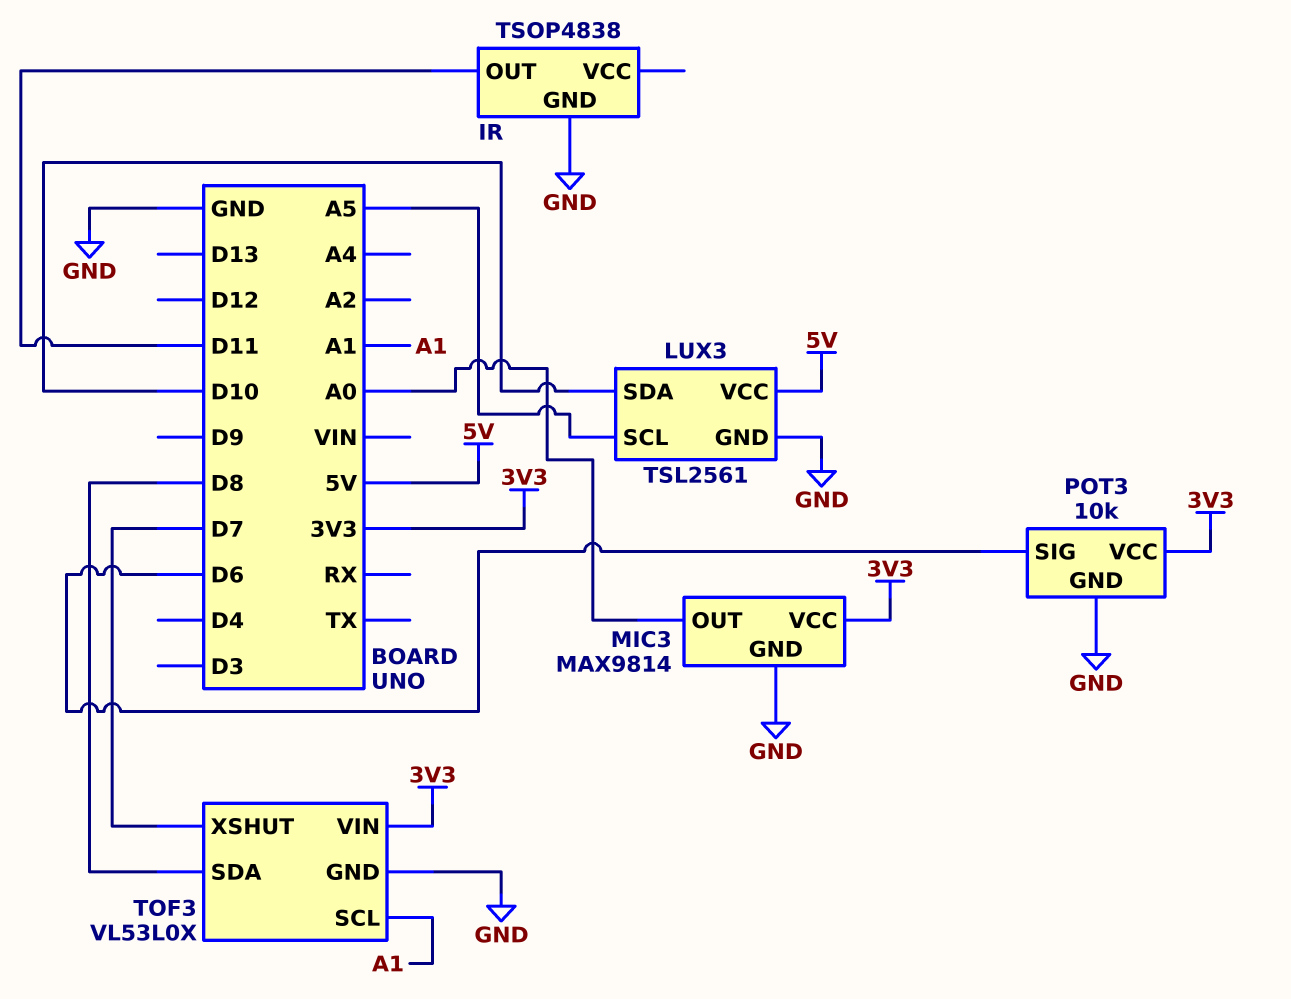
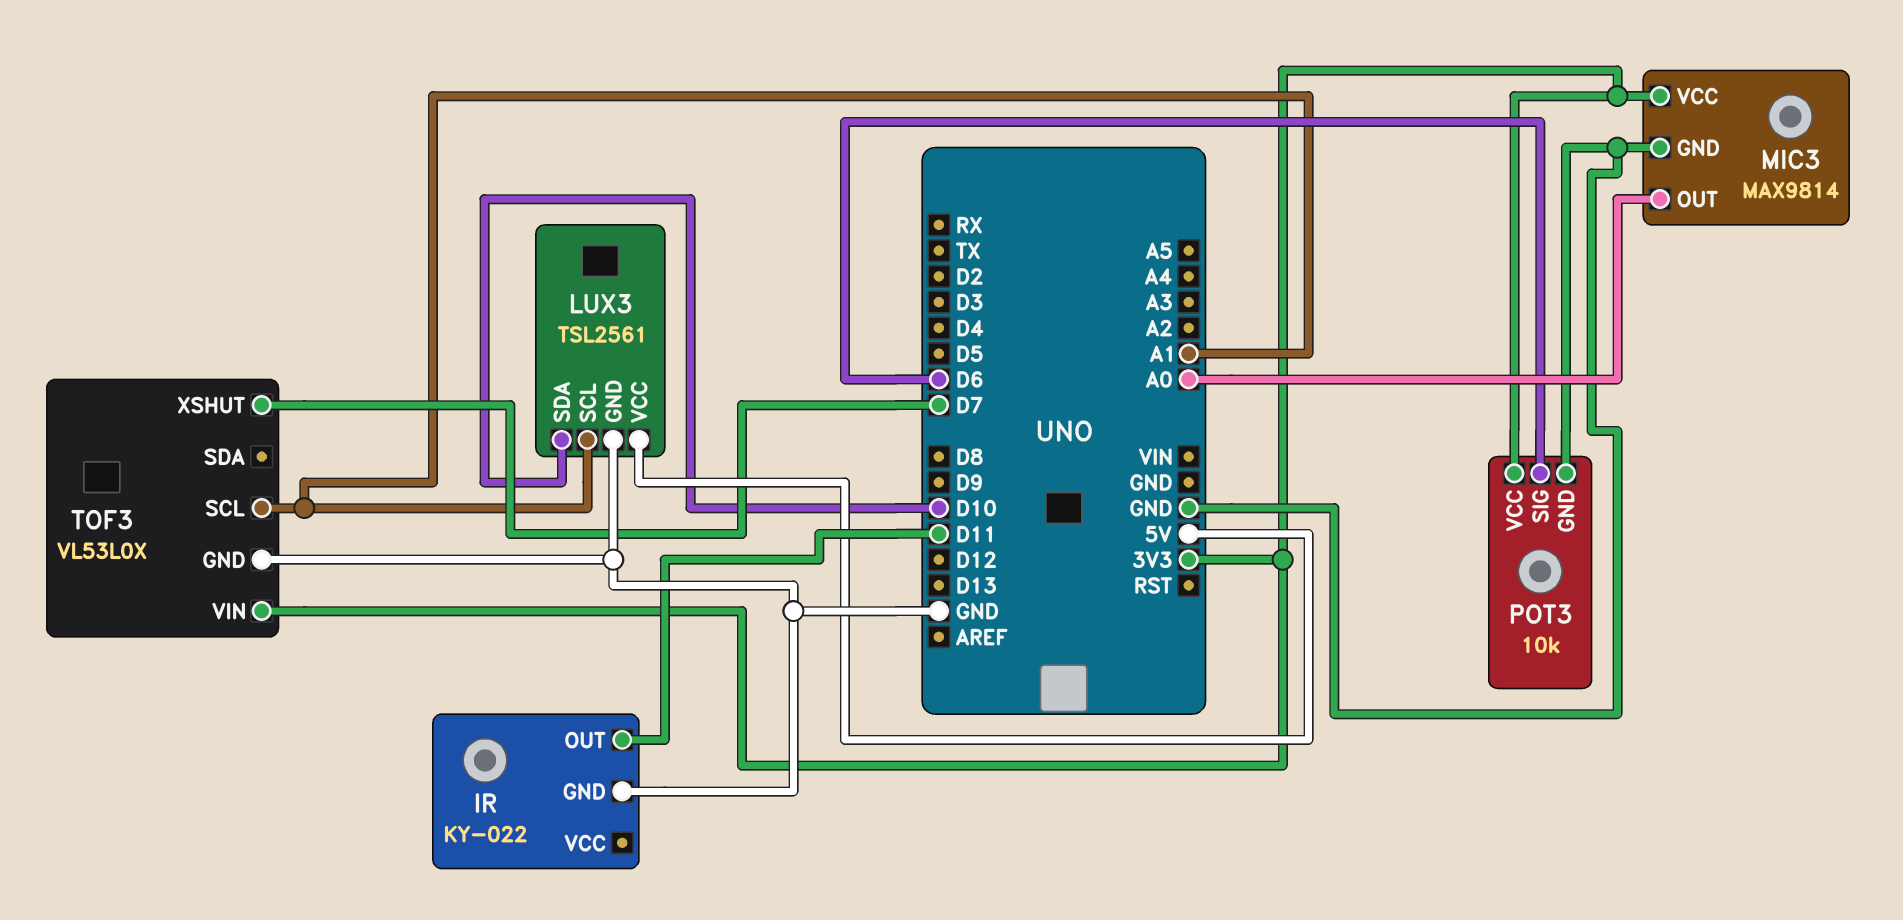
IR: TSOP4838 -> KY-022
LUX3 pin SCL: A5 -> A1
TOF3 pin SDA: D8 -> none

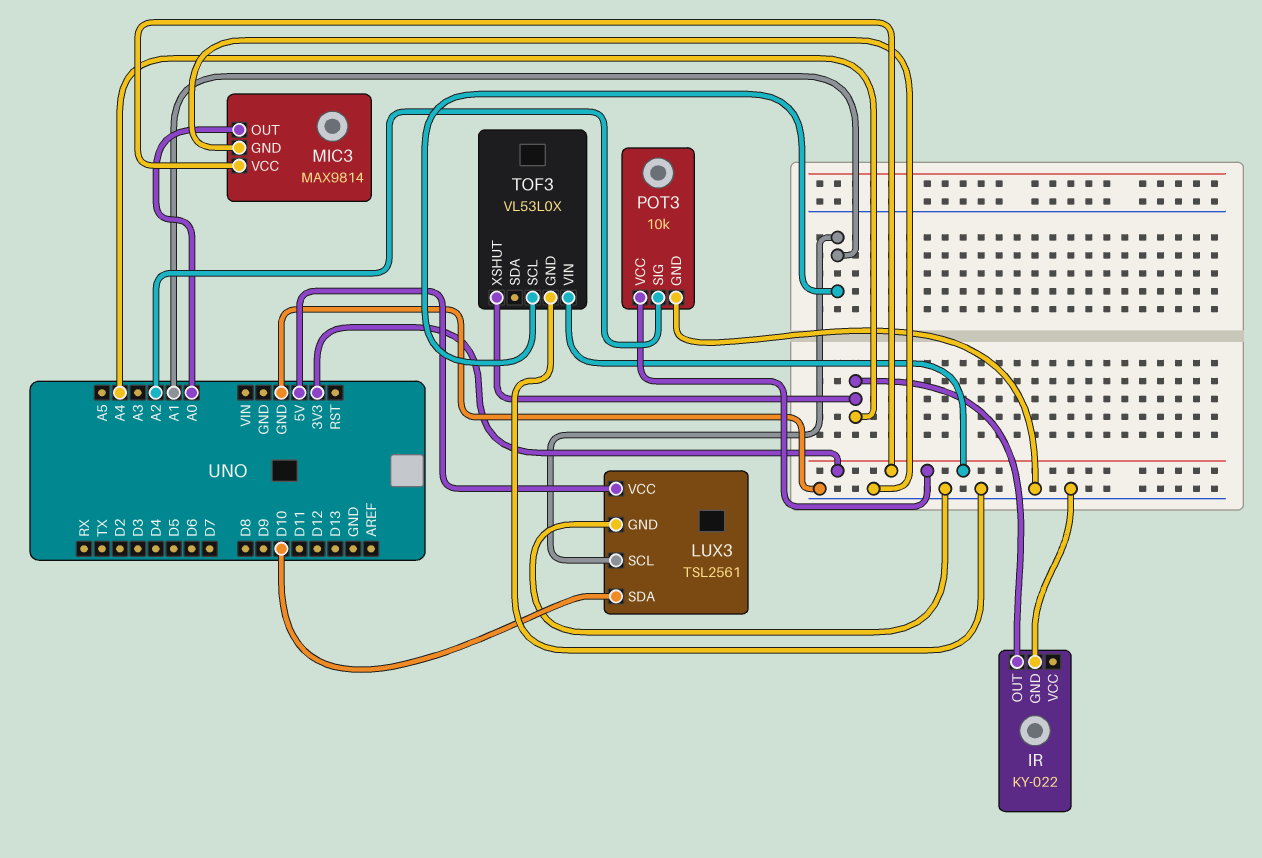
IR pin OUT: D11 -> A4
POT3 pin SIG: D6 -> A2
TOF3 pin XSHUT: D7 -> A4

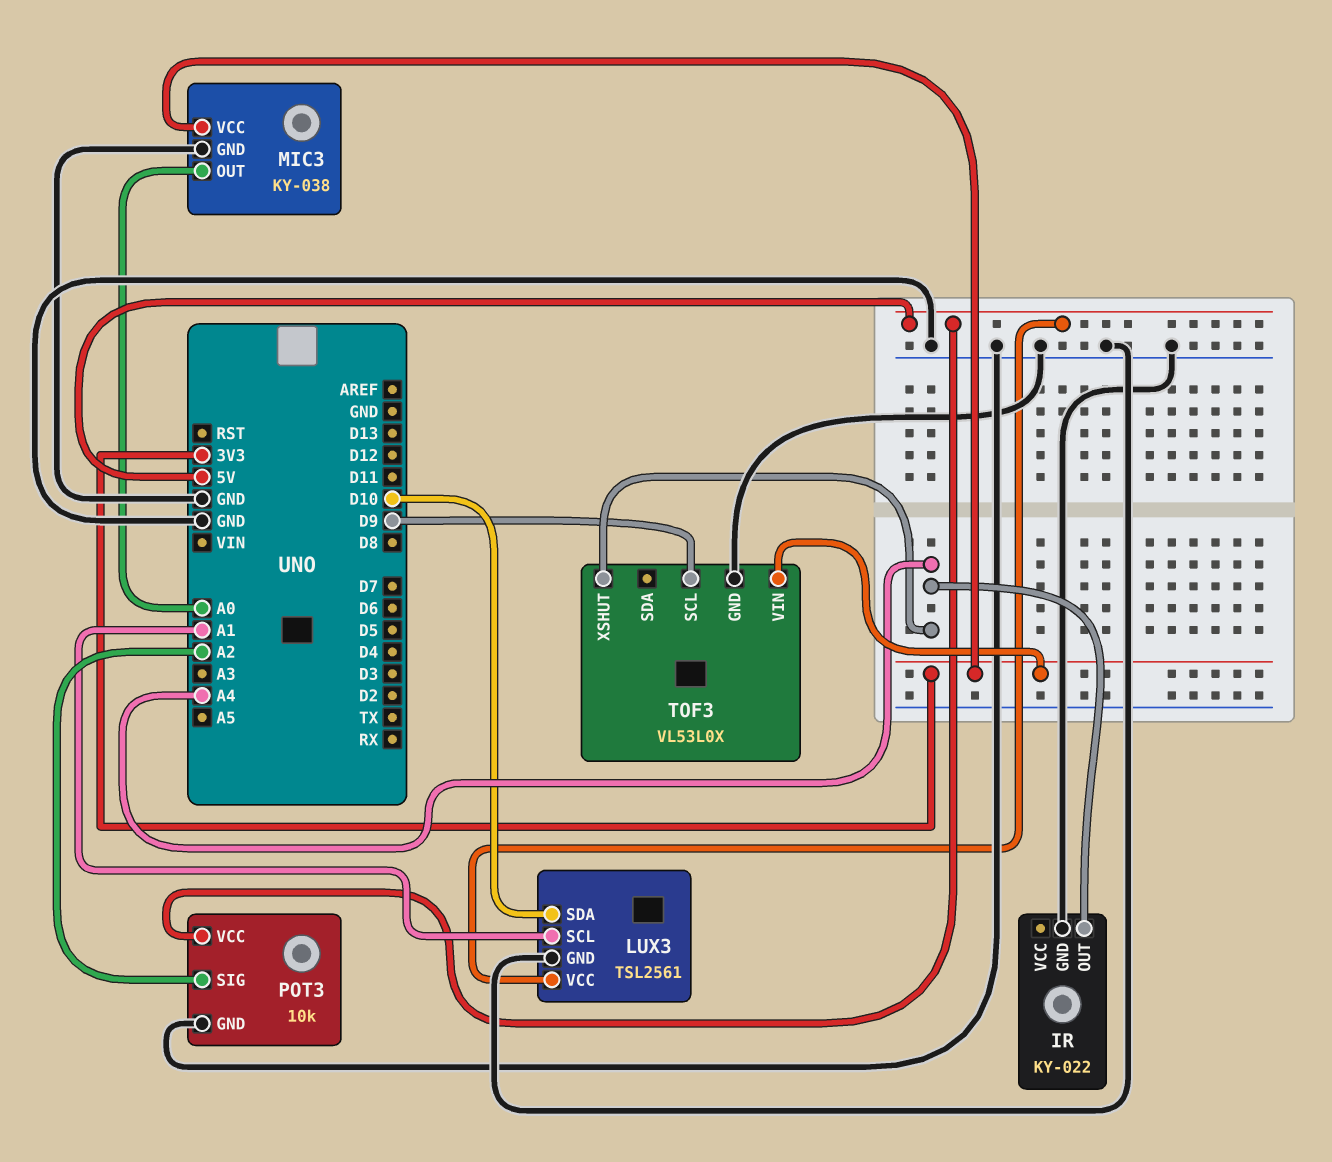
MIC3: MAX9814 -> KY-038
POT3 pin VCC: 3V3 -> 5V
TOF3 pin SCL: A1 -> D9

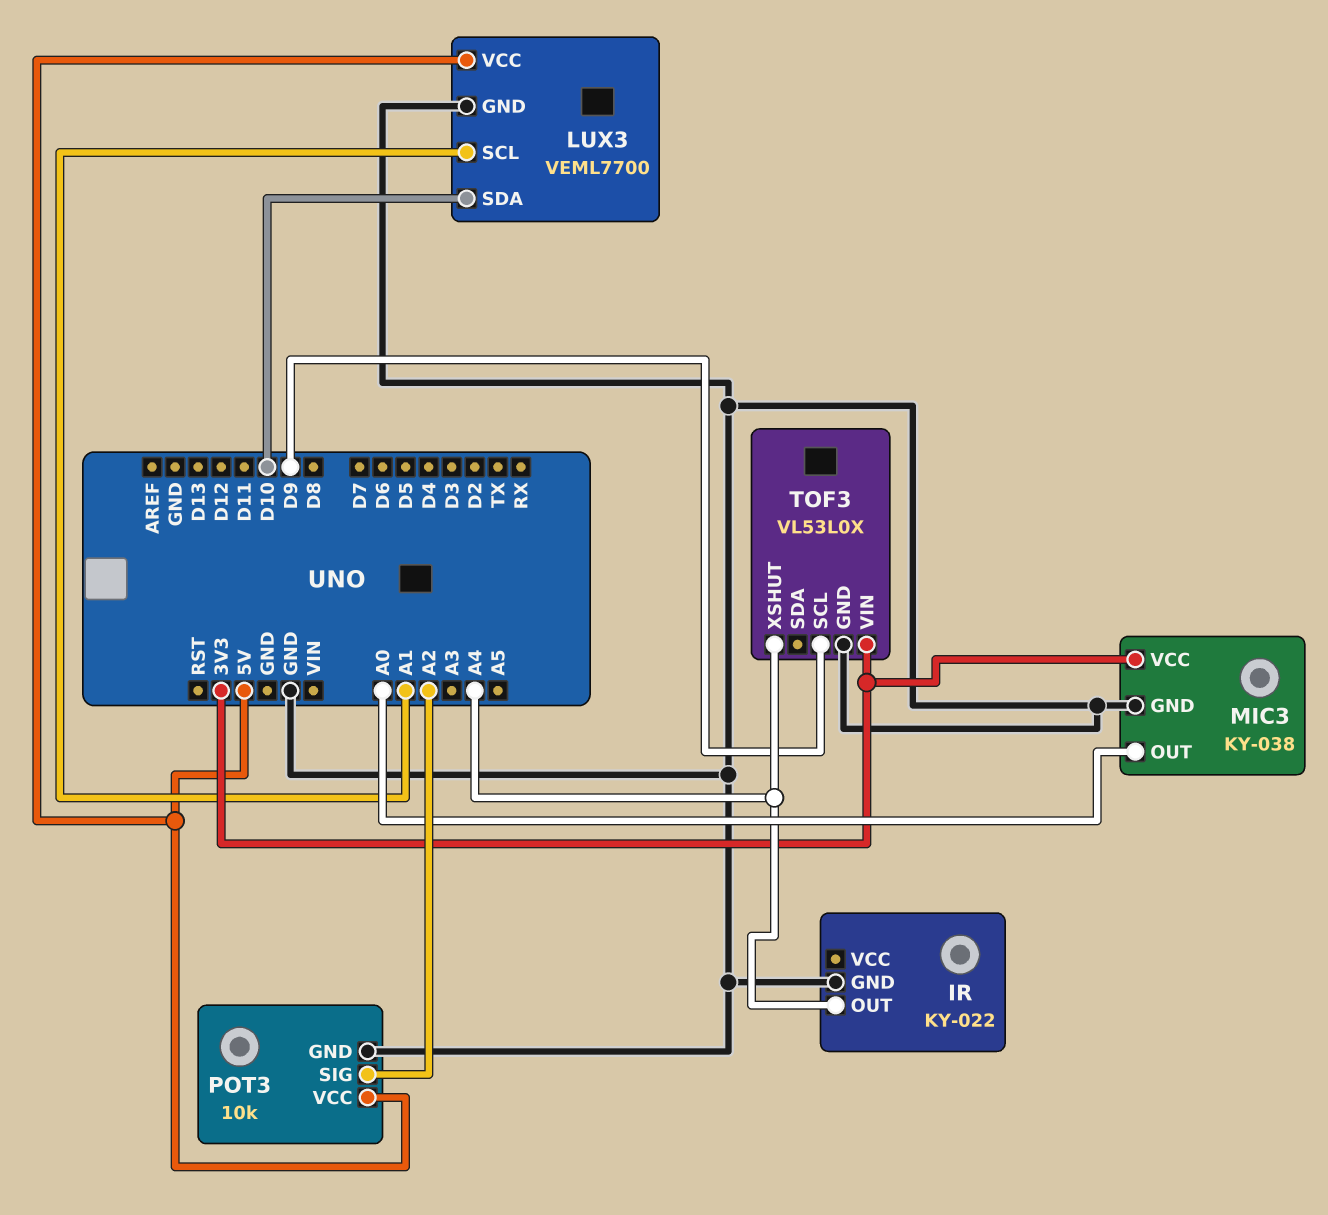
LUX3: TSL2561 -> VEML7700

